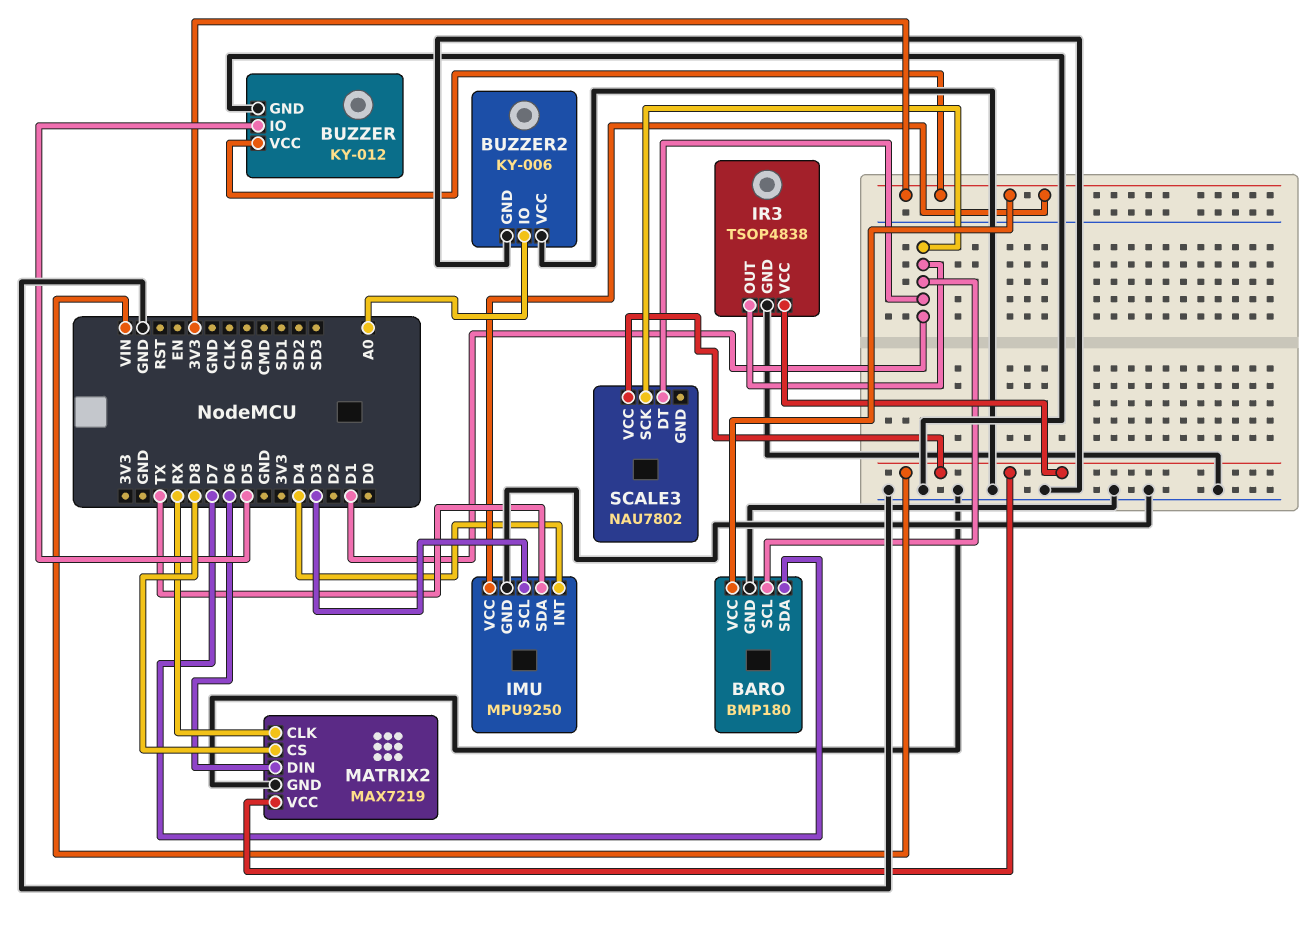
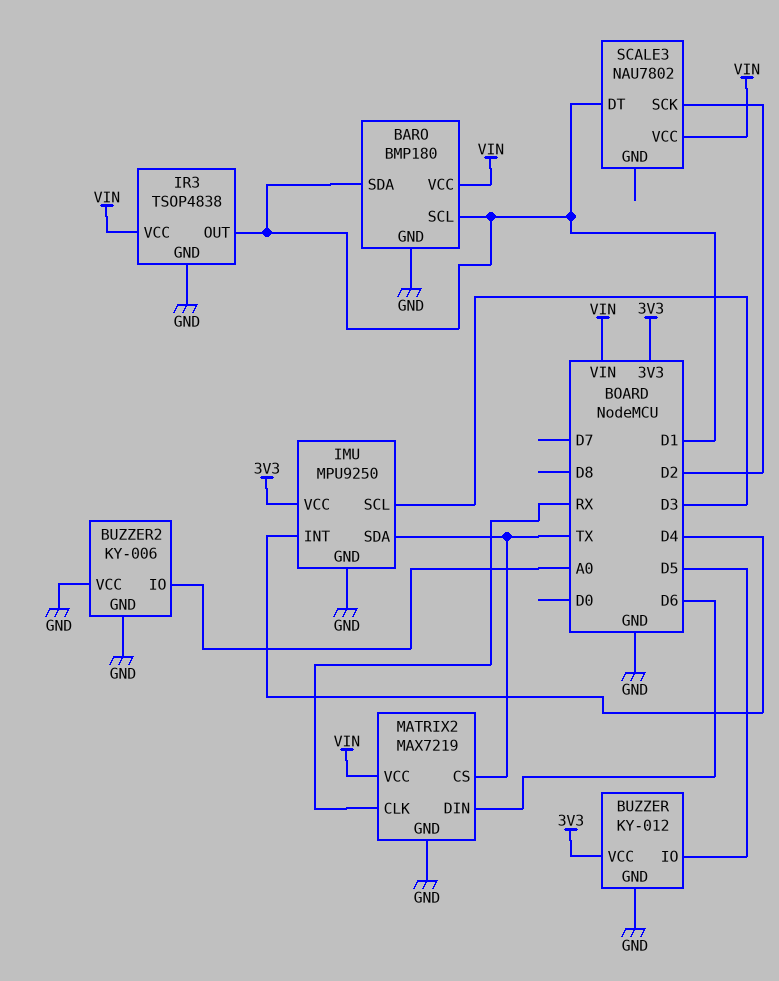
BARO pin SDA: D7 -> D1
BARO pin VCC: 3V3 -> VIN
MATRIX2 pin CS: D8 -> TX
SCALE3 pin SCK: D1 -> D2

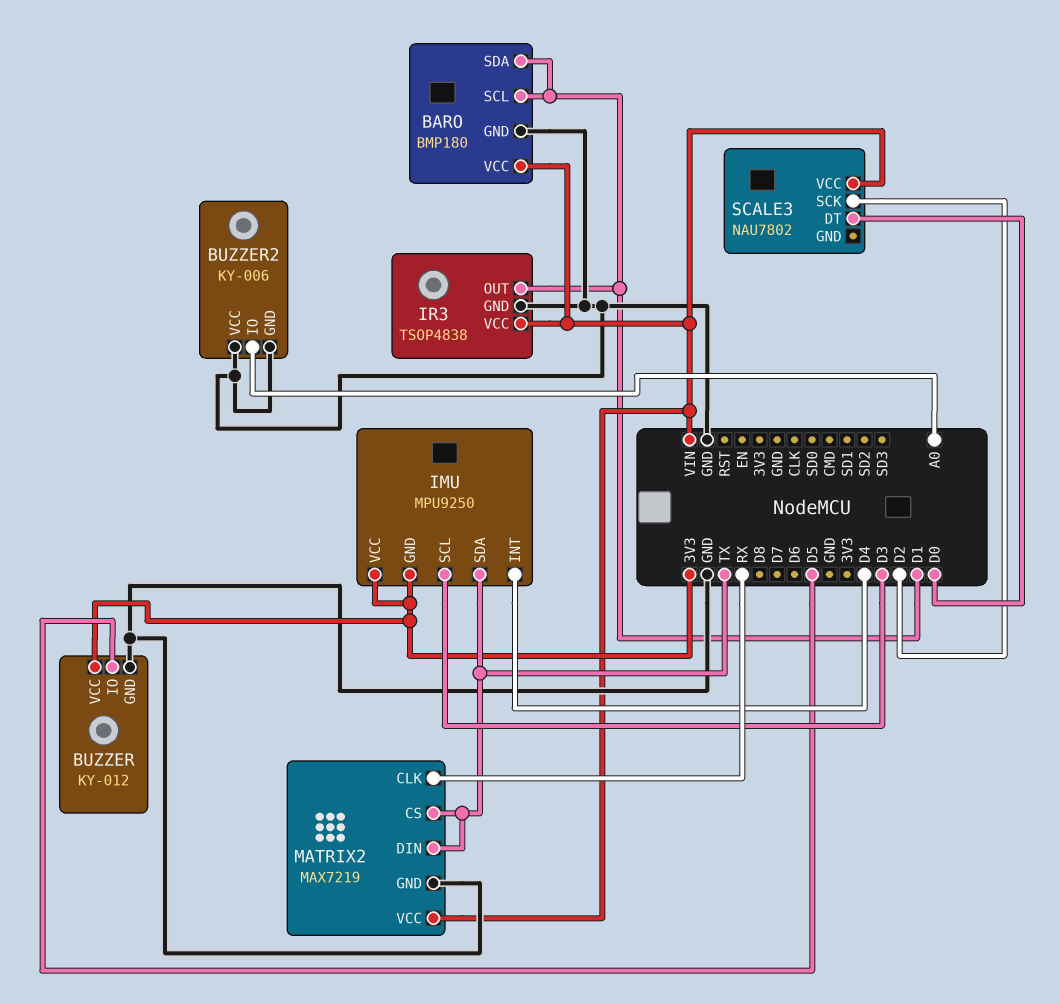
IMU pin GND: GND -> 3V3
MATRIX2 pin DIN: D6 -> TX
SCALE3 pin DT: D1 -> D0

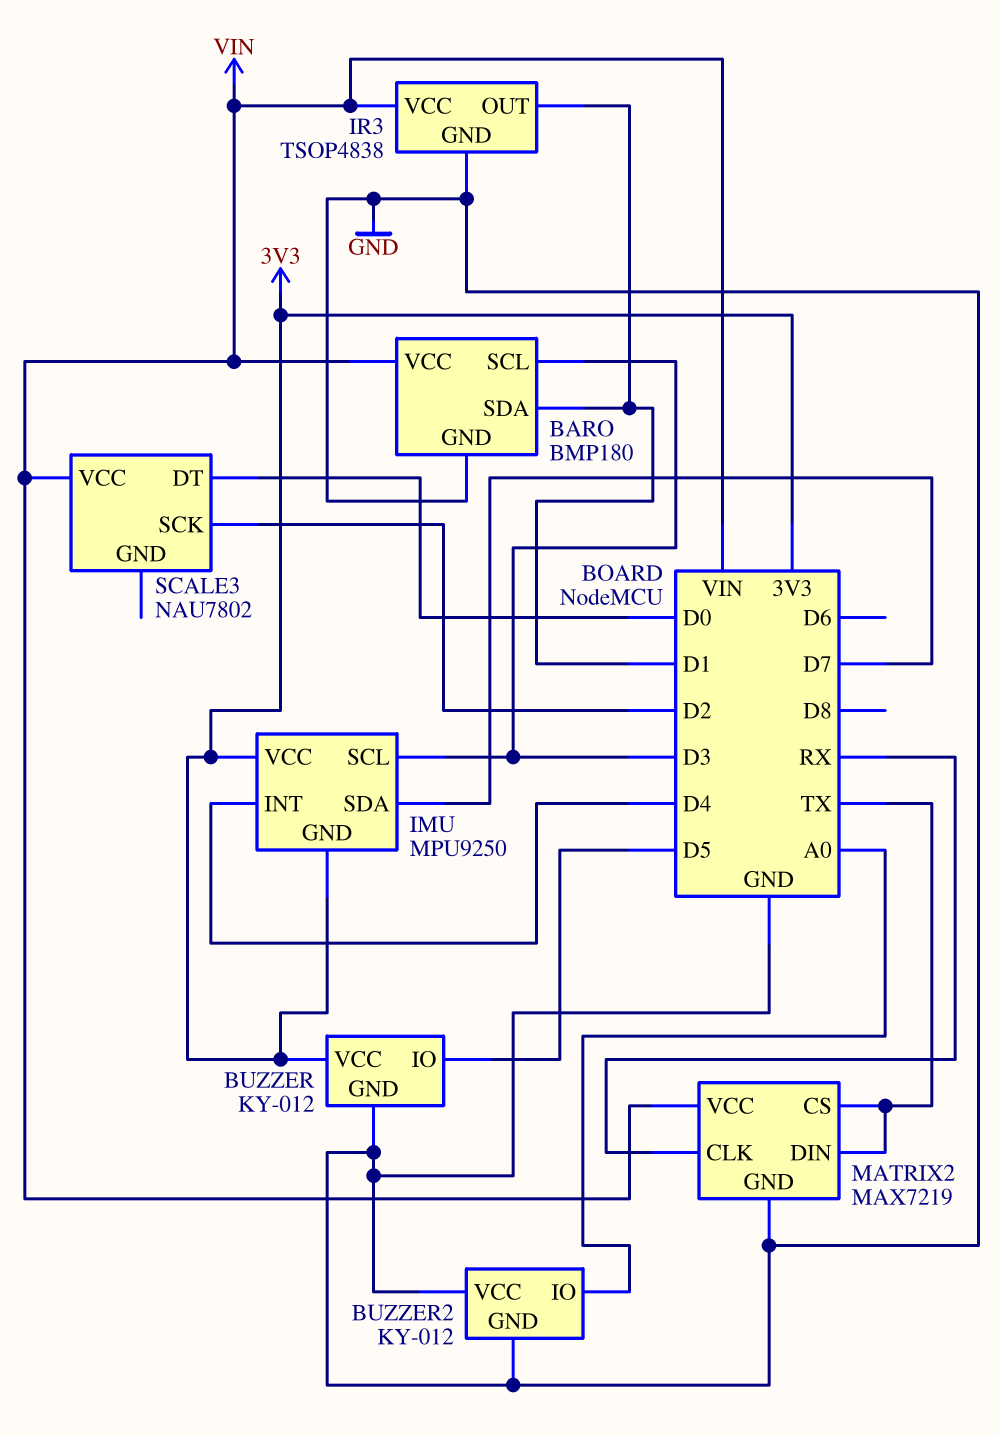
BARO pin SCL: D1 -> D3
BUZZER2: KY-006 -> KY-012
IMU pin SDA: TX -> D7

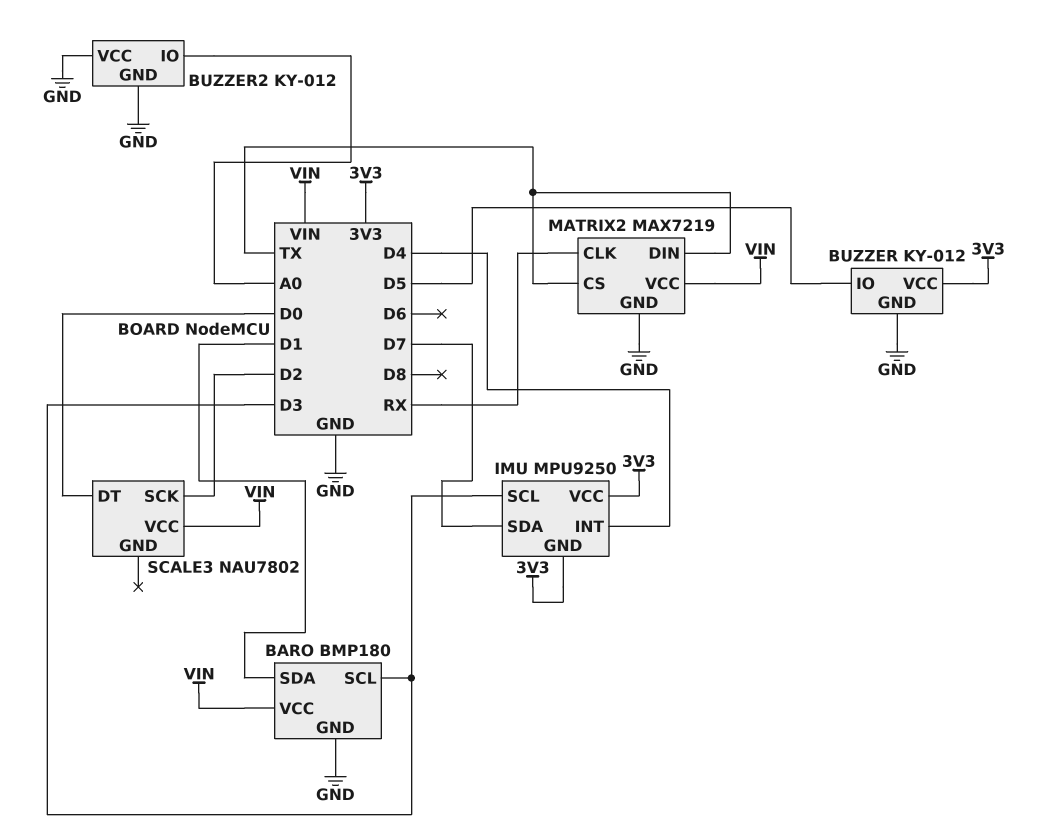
IR3: TSOP4838 -> none
IR3 pin GND: GND -> none
IR3 pin OUT: D1 -> none
IR3 pin VCC: VIN -> none

